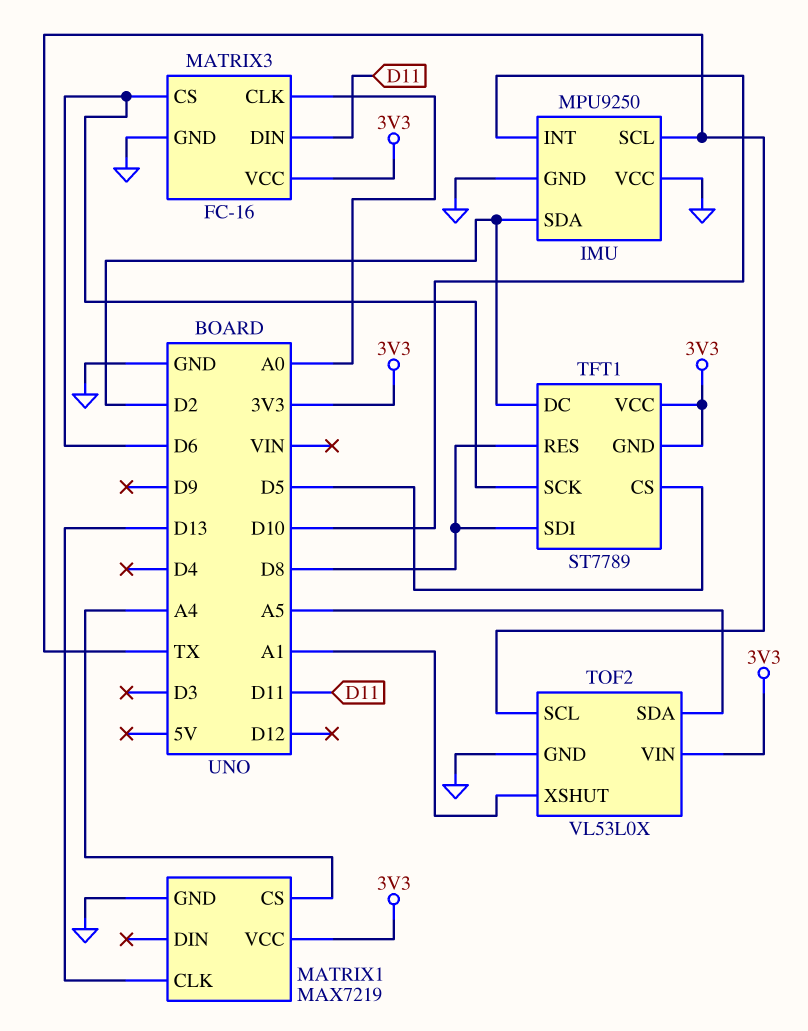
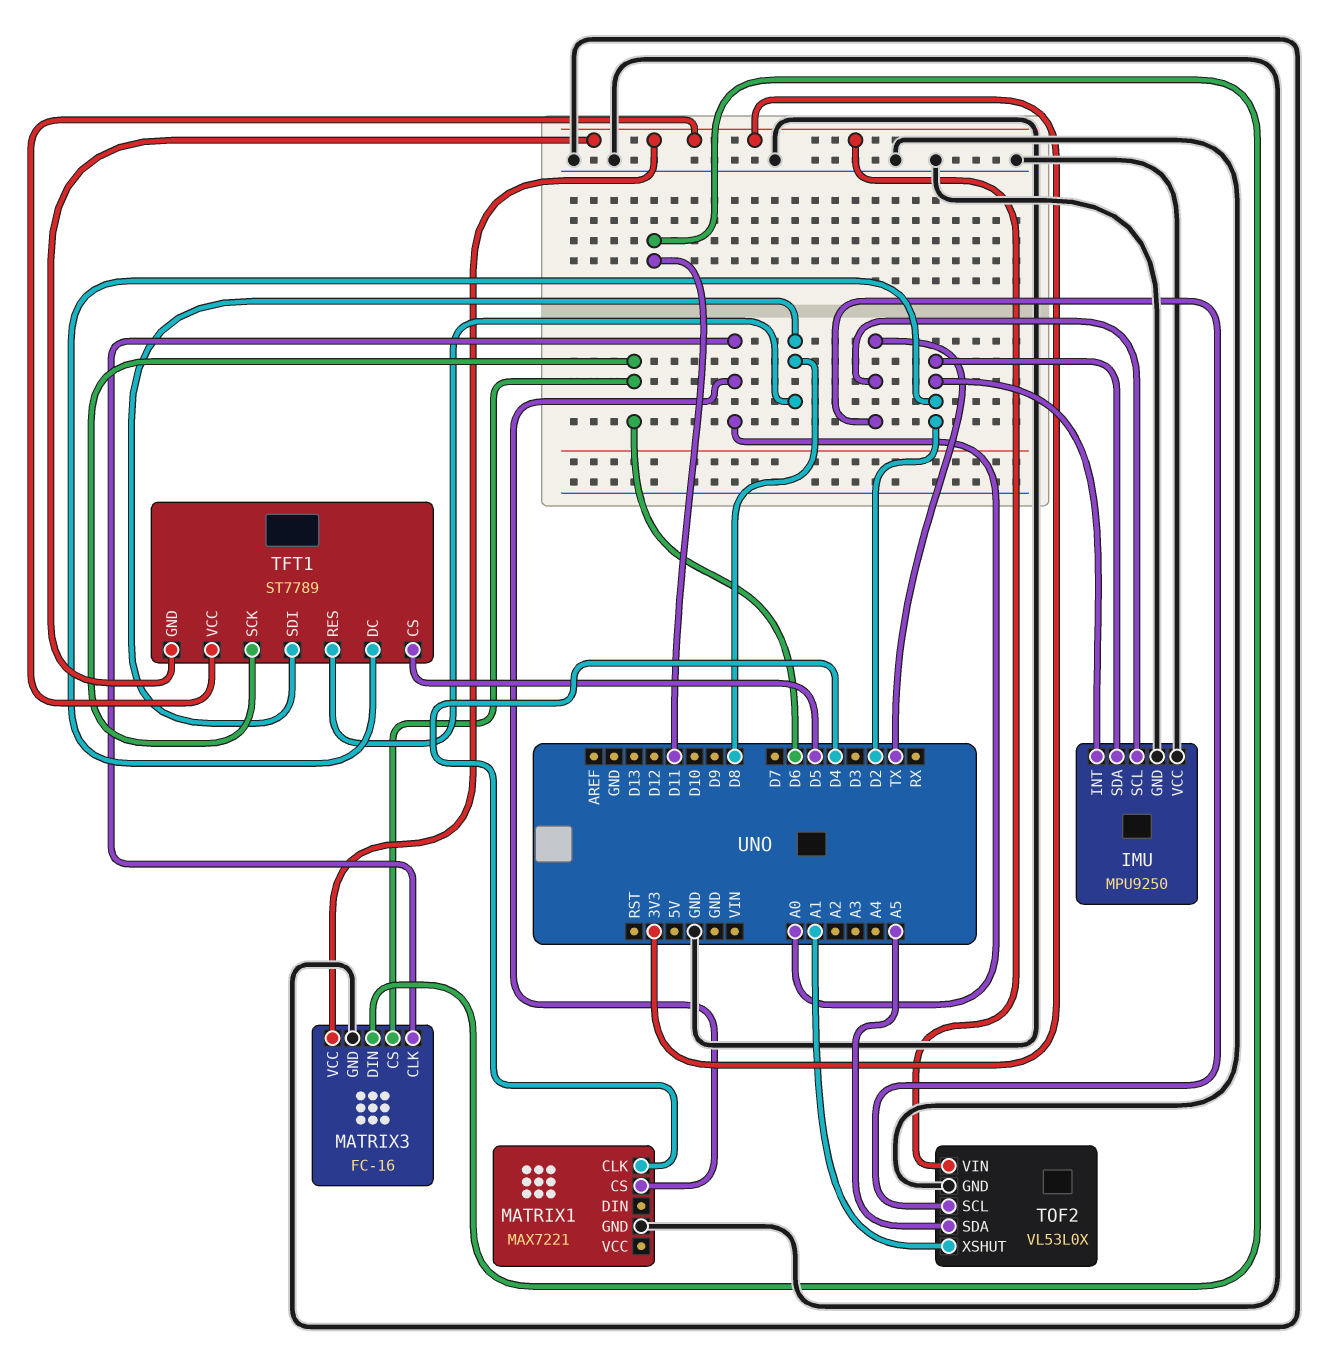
IMU pin INT: D10 -> D2
MATRIX1: MAX7219 -> MAX7221
MATRIX1 pin CLK: D13 -> D4
MATRIX1 pin CS: A4 -> A0
MATRIX1 pin VCC: 3V3 -> none

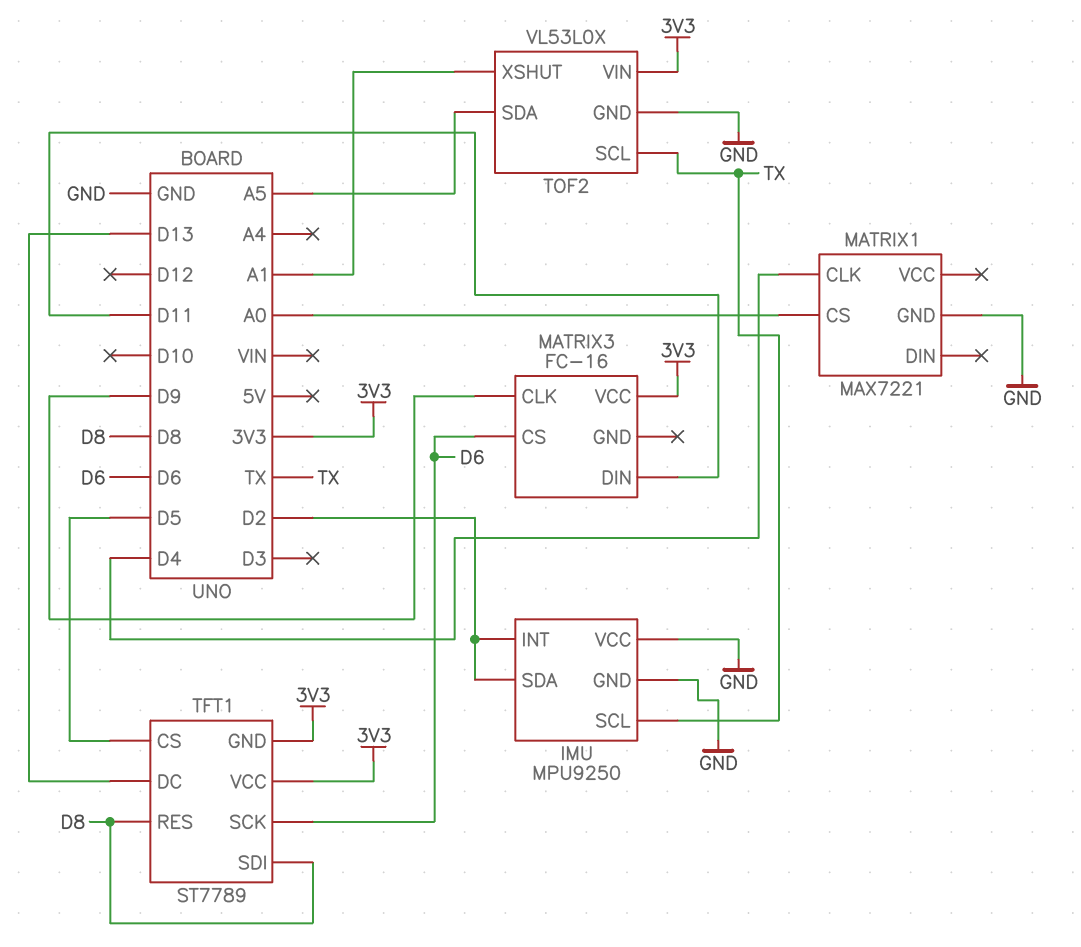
MATRIX3 pin CLK: A0 -> D9
MATRIX3 pin GND: GND -> none
TFT1 pin DC: D2 -> D13

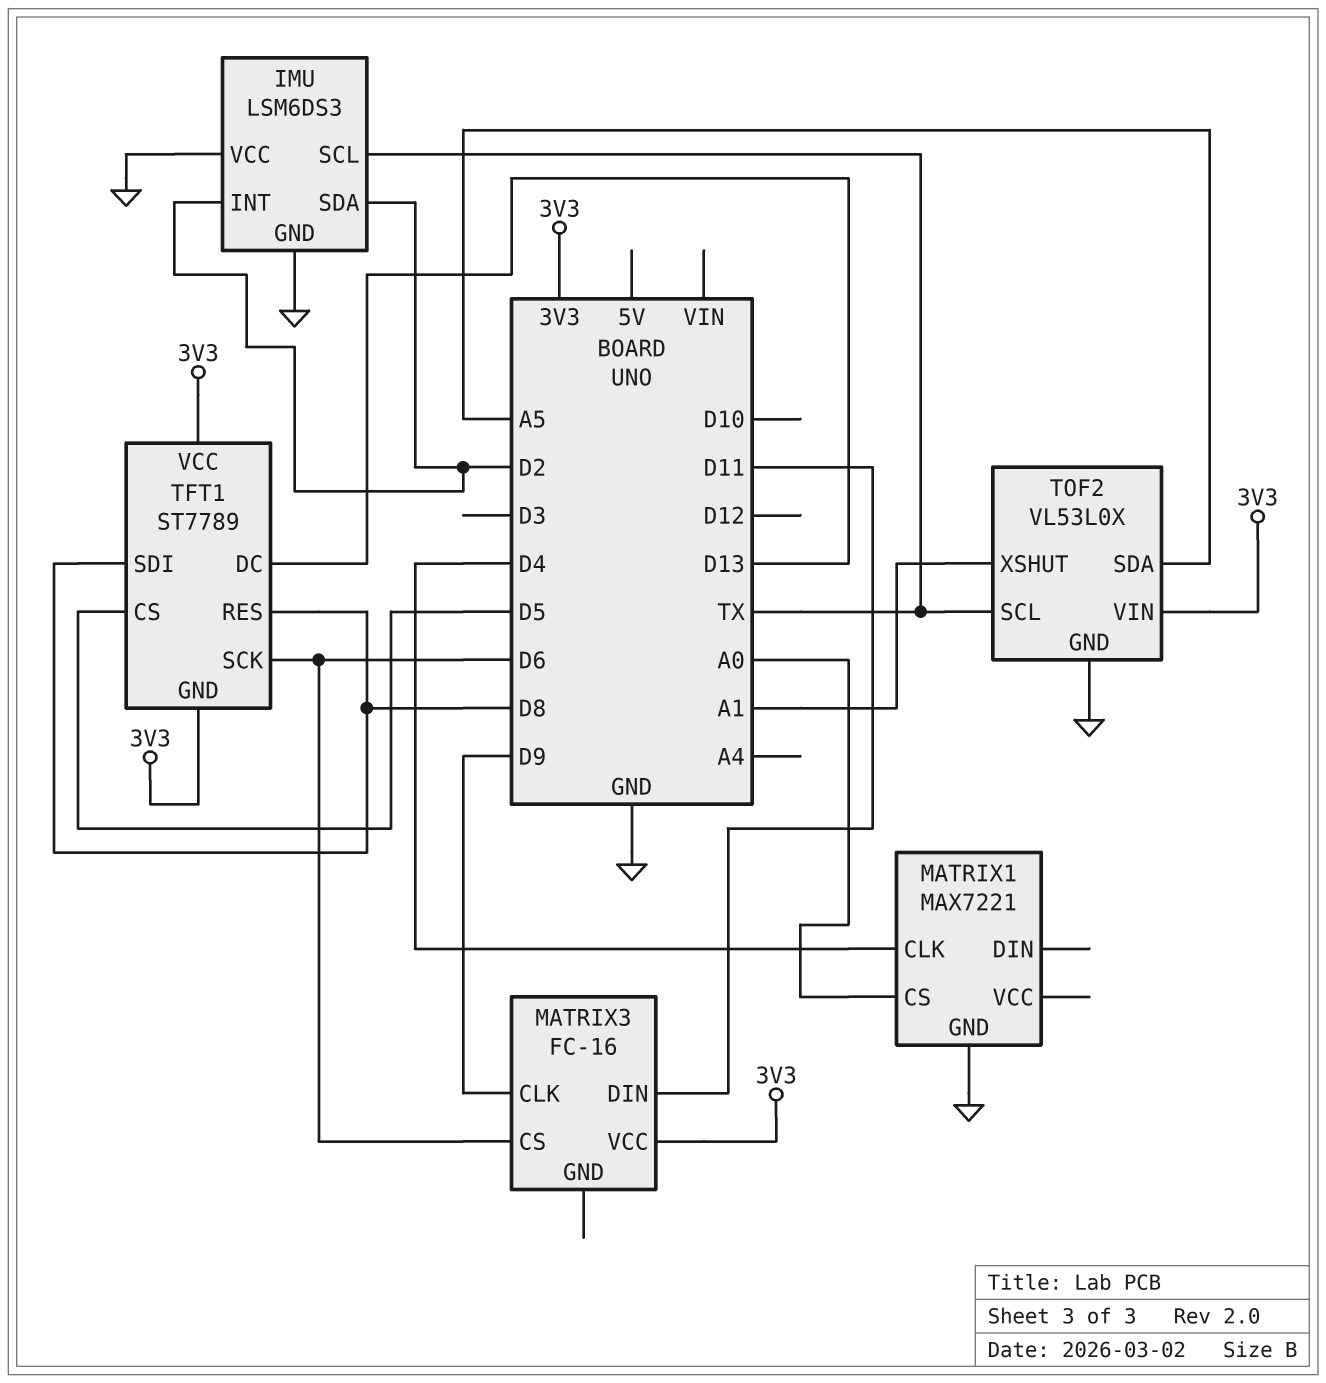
IMU: MPU9250 -> LSM6DS3

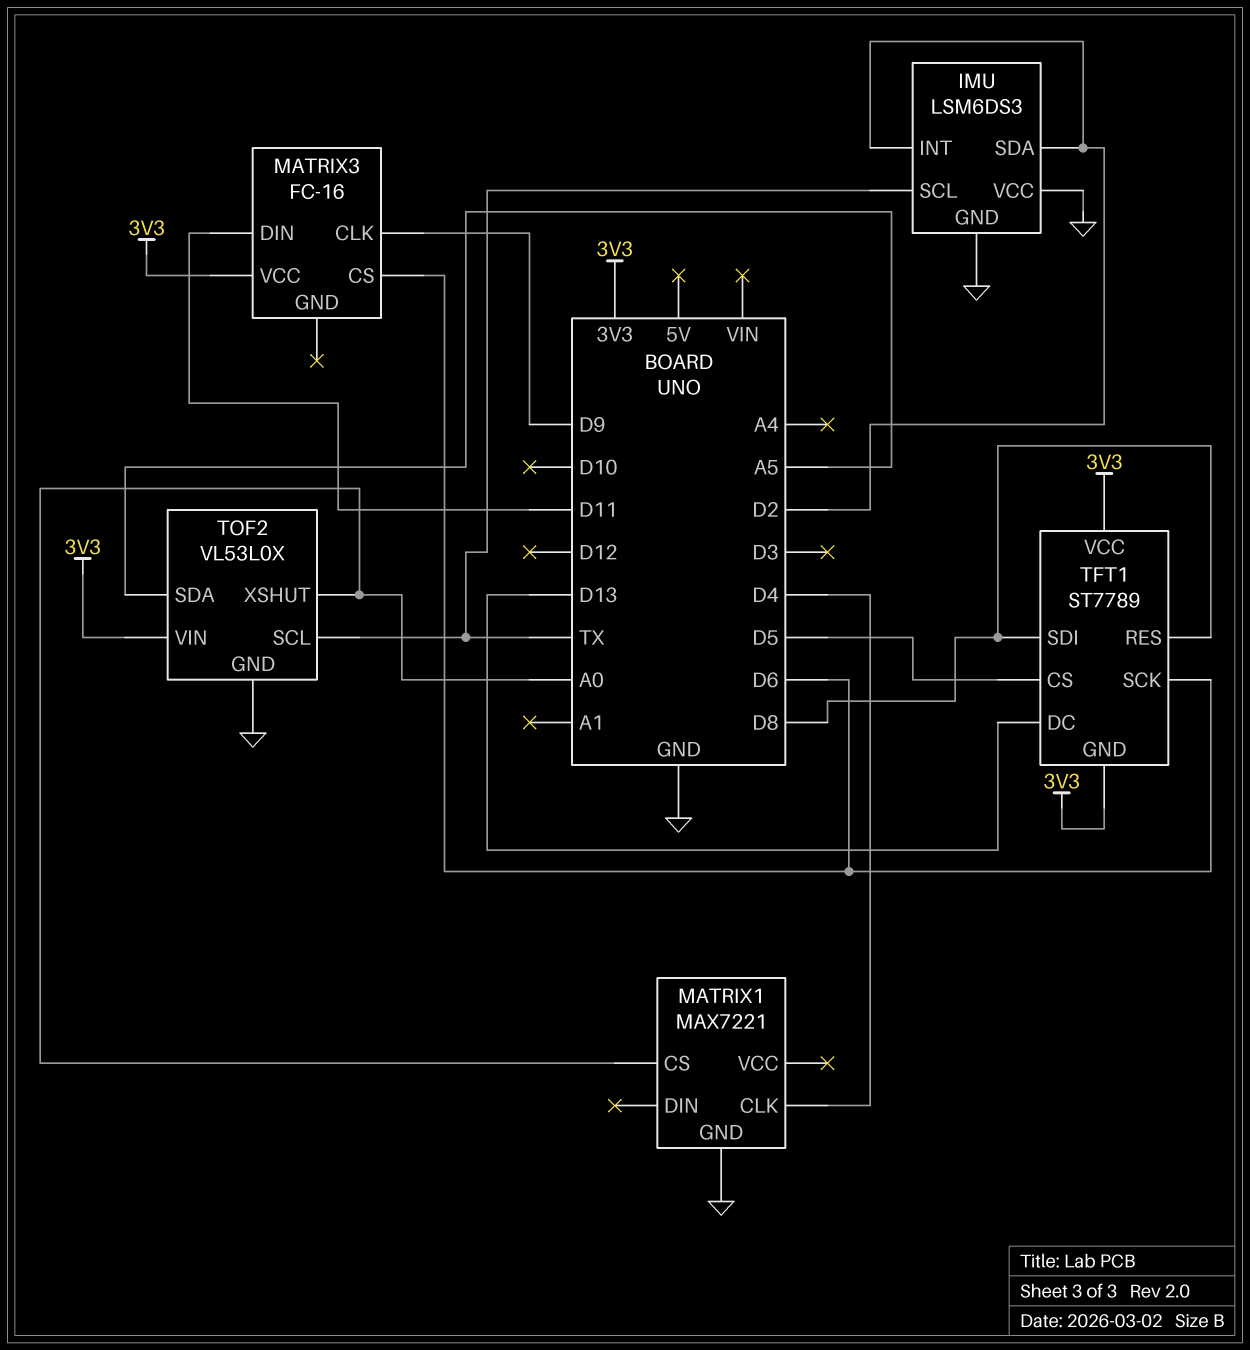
TOF2 pin XSHUT: A1 -> A0

